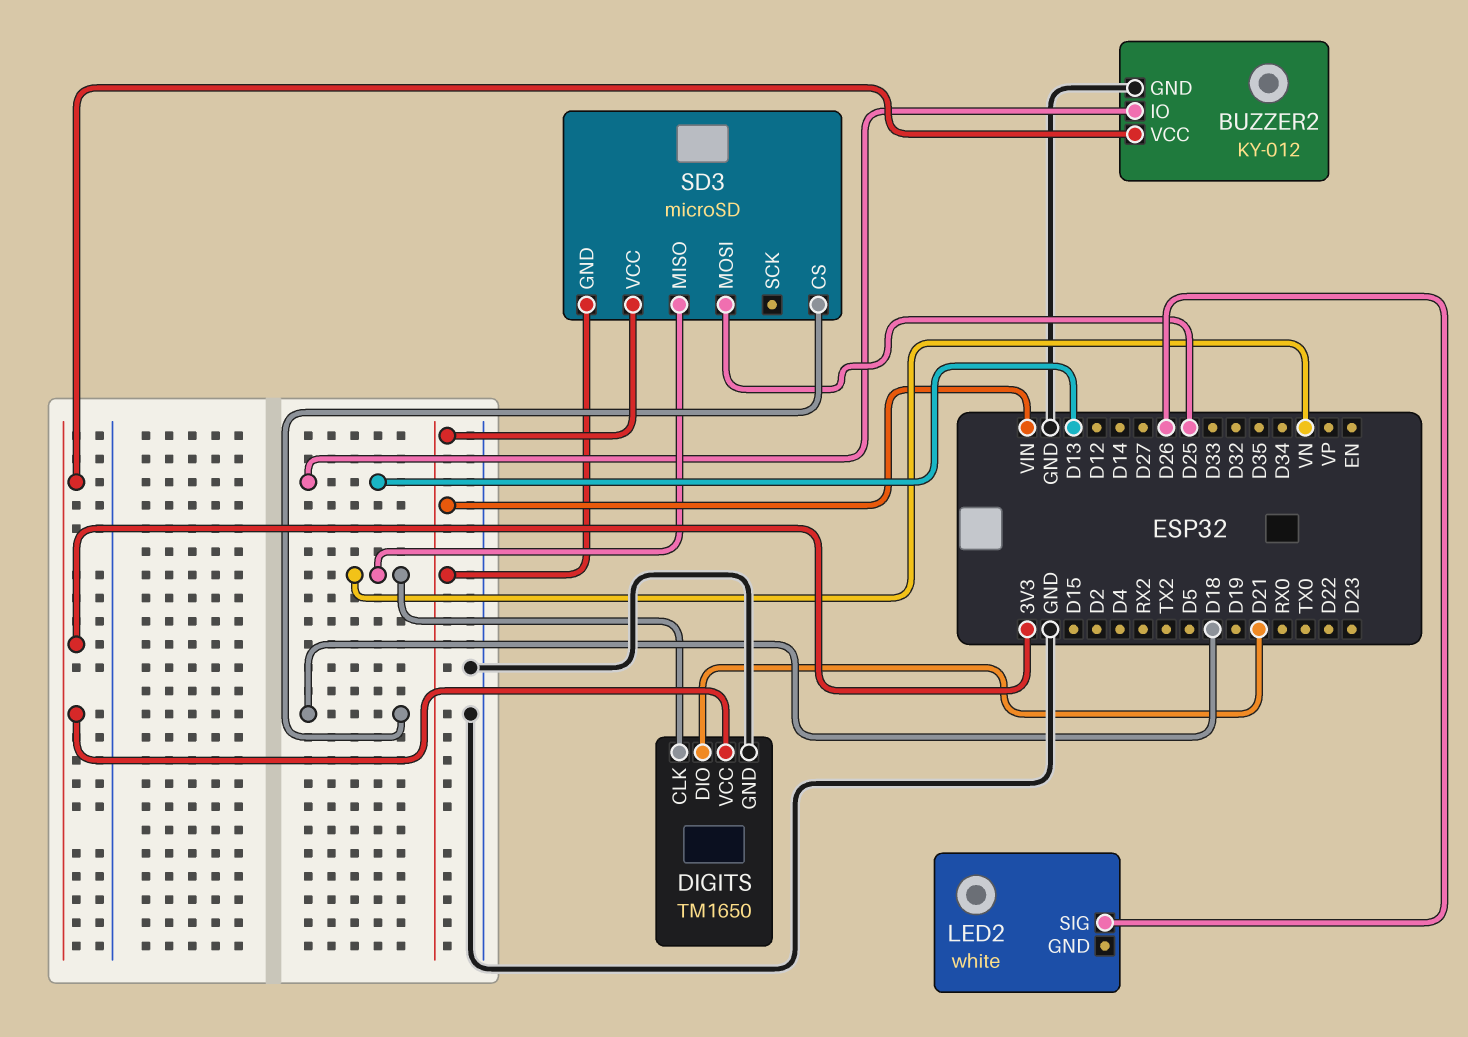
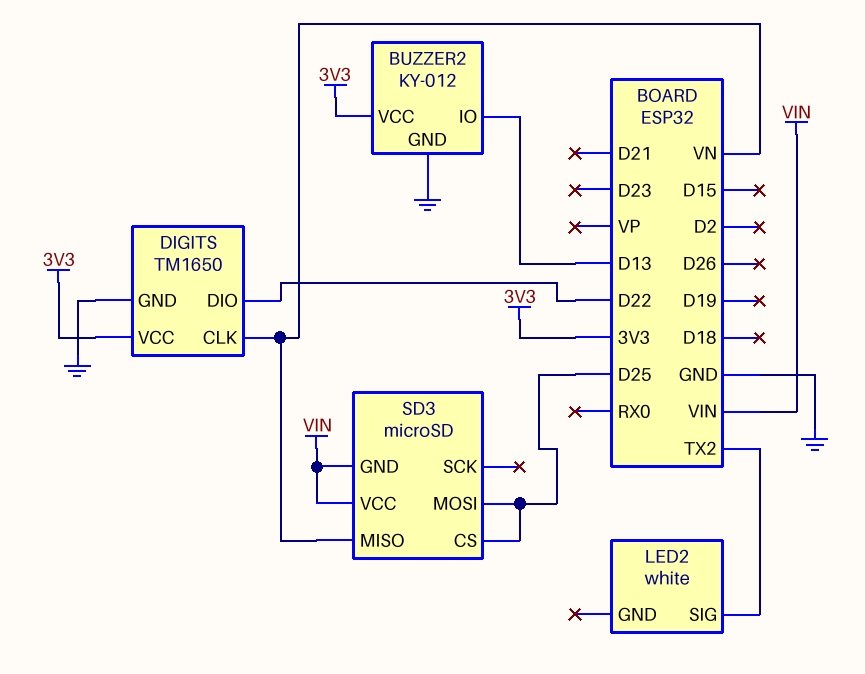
DIGITS pin DIO: D21 -> D22
LED2 pin SIG: D26 -> TX2
SD3 pin CS: D18 -> D25

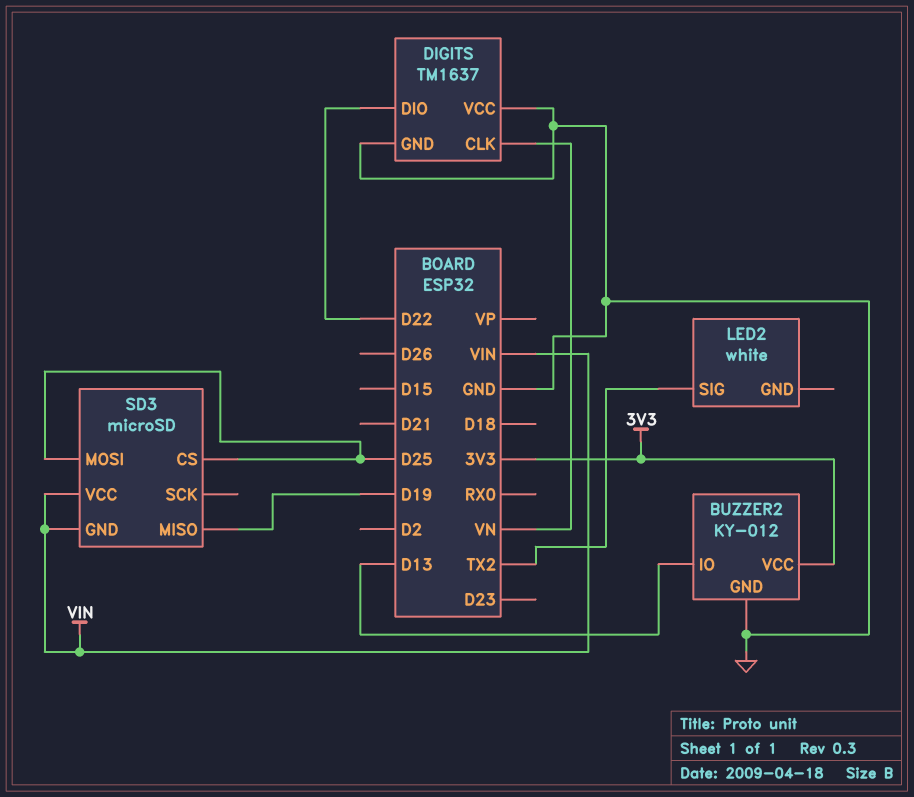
DIGITS: TM1650 -> TM1637
DIGITS pin VCC: 3V3 -> GND
SD3 pin MISO: VN -> D19

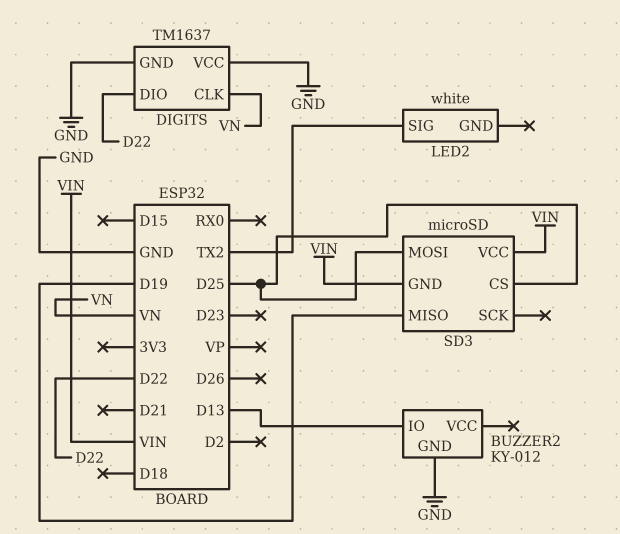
BUZZER2 pin VCC: 3V3 -> none

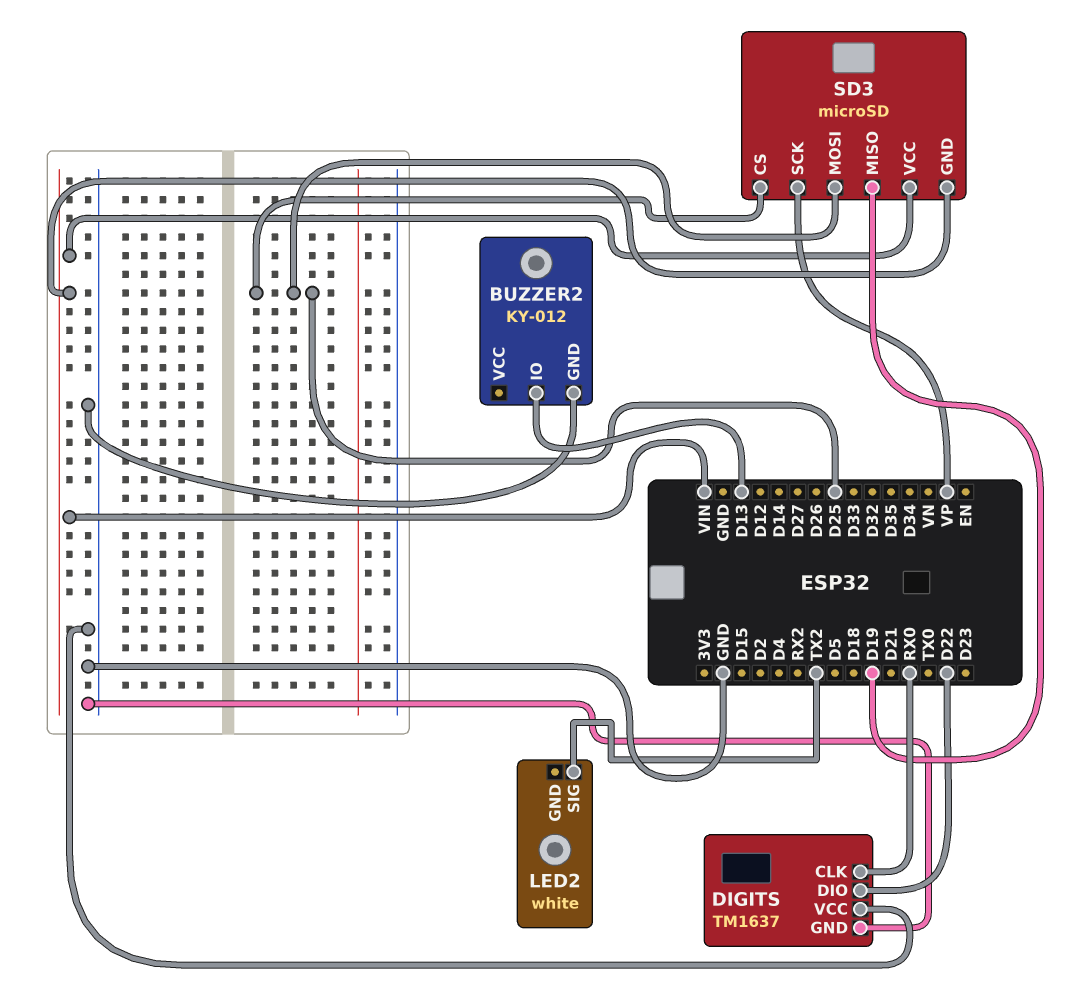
DIGITS pin CLK: VN -> RX0
SD3 pin SCK: none -> VP

